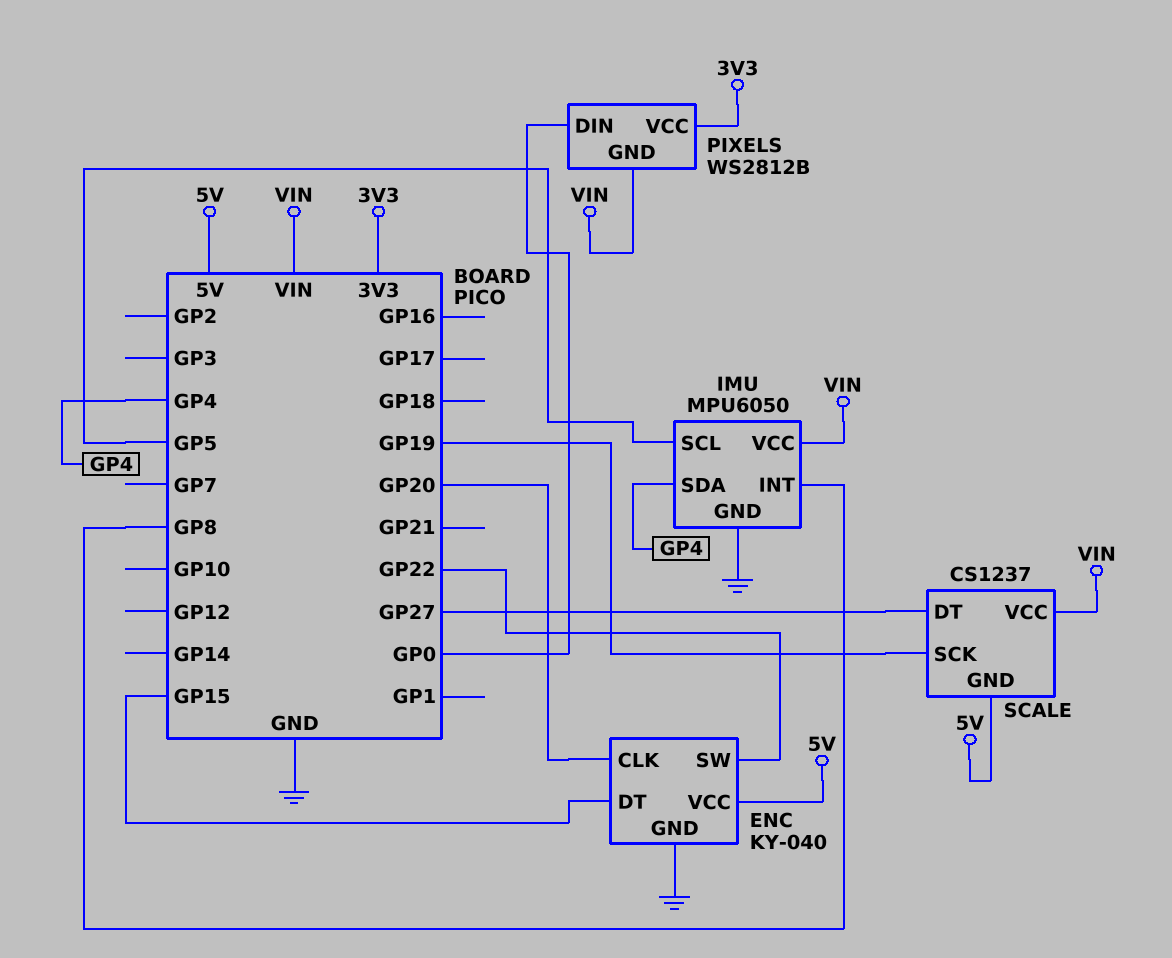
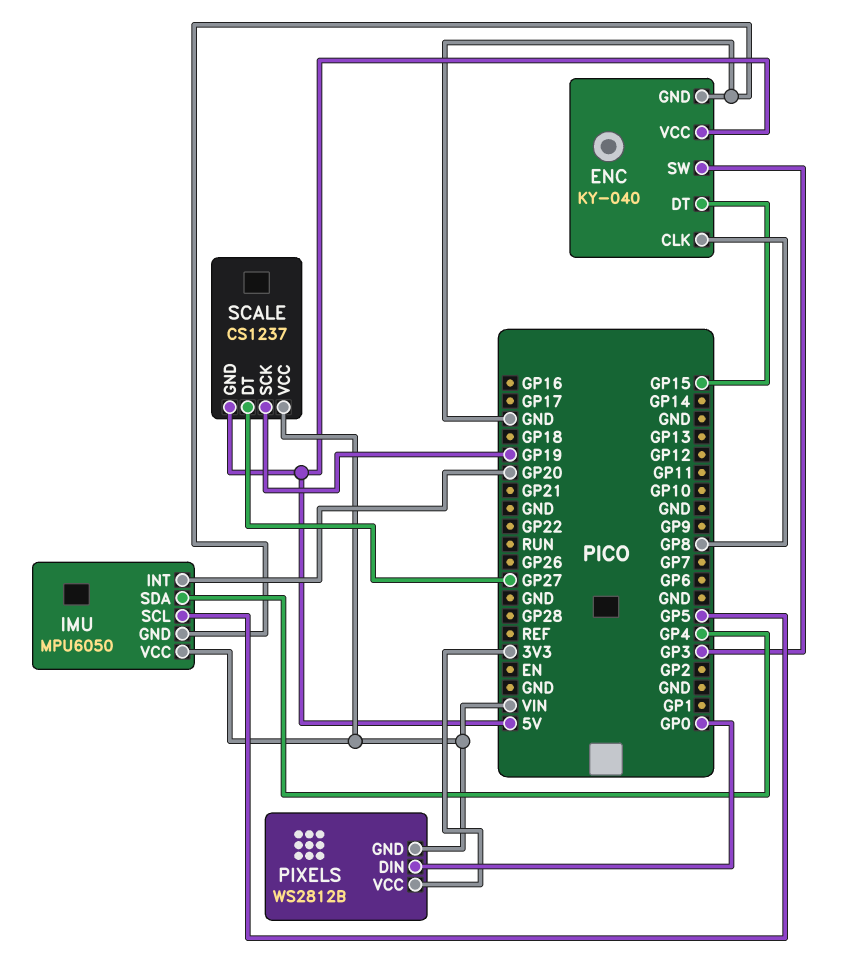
ENC pin CLK: GP20 -> GP8
ENC pin SW: GP22 -> GP3
IMU pin INT: GP8 -> GP20

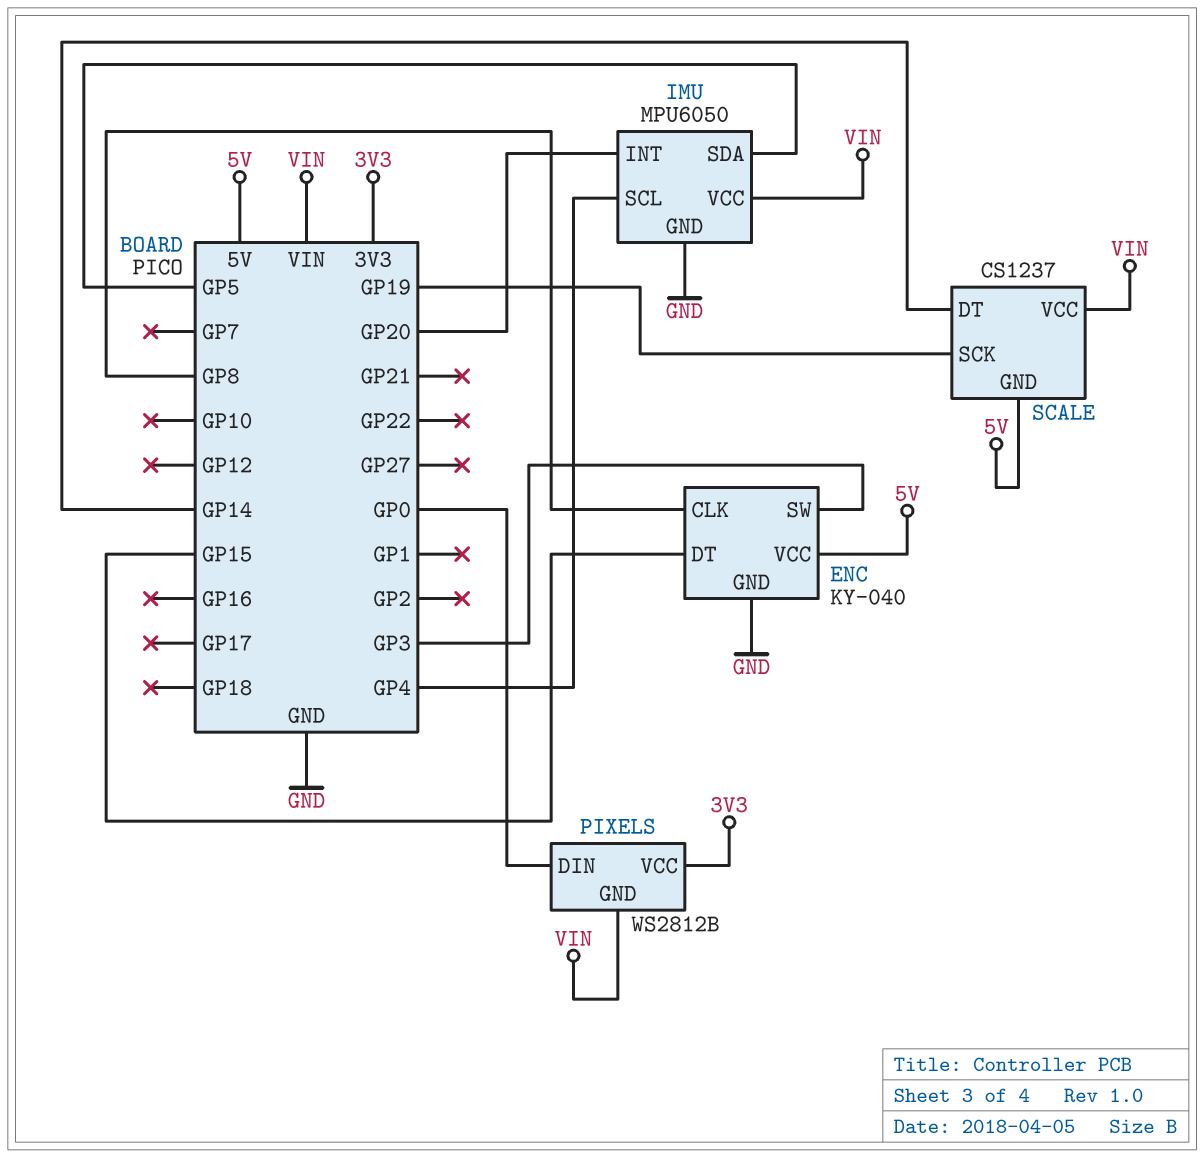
IMU pin SCL: GP5 -> GP4
IMU pin SDA: GP4 -> GP5
SCALE pin DT: GP27 -> GP14

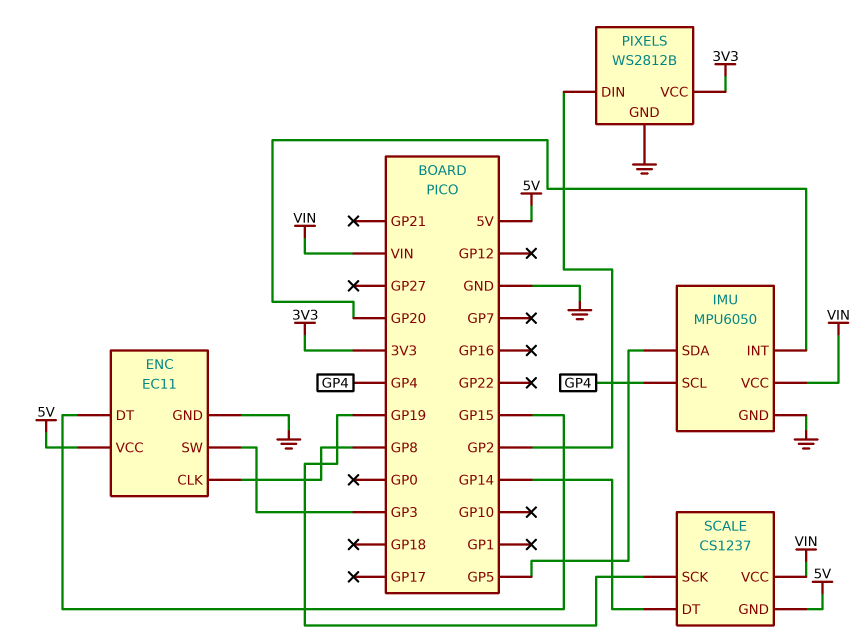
ENC: KY-040 -> EC11
PIXELS pin DIN: GP0 -> GP2
PIXELS pin GND: VIN -> GND

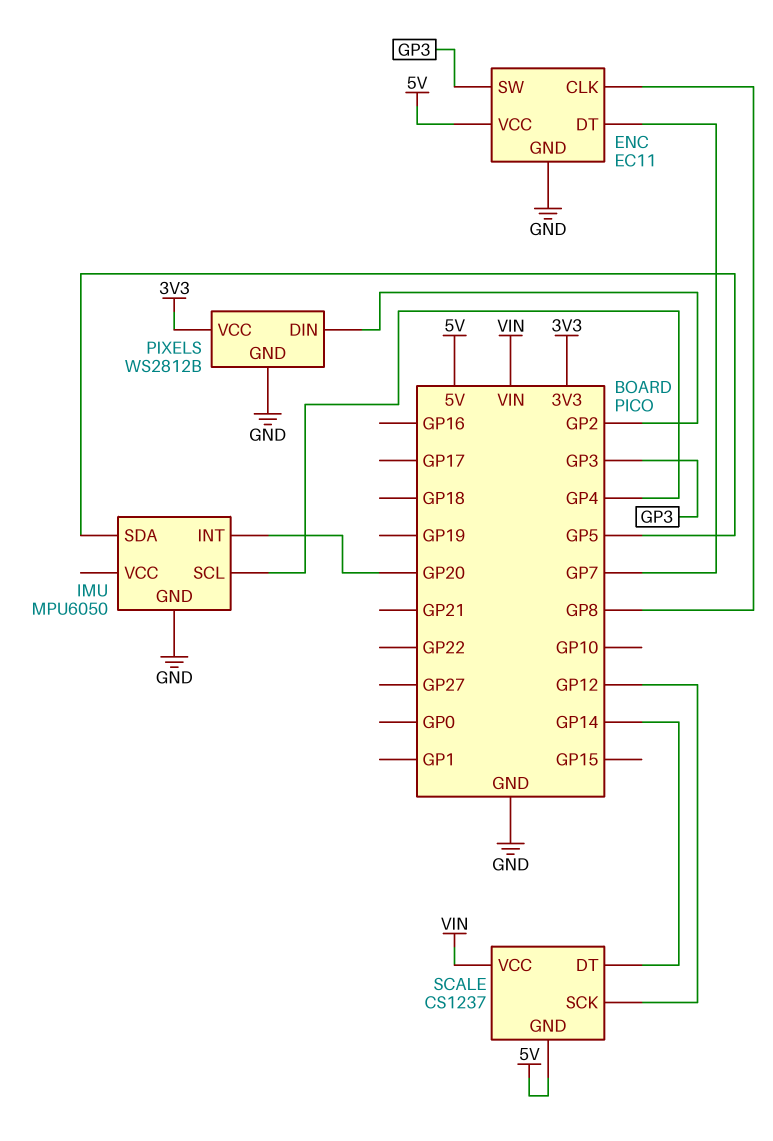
ENC pin DT: GP15 -> GP7
IMU pin VCC: VIN -> none
SCALE pin SCK: GP19 -> GP12

